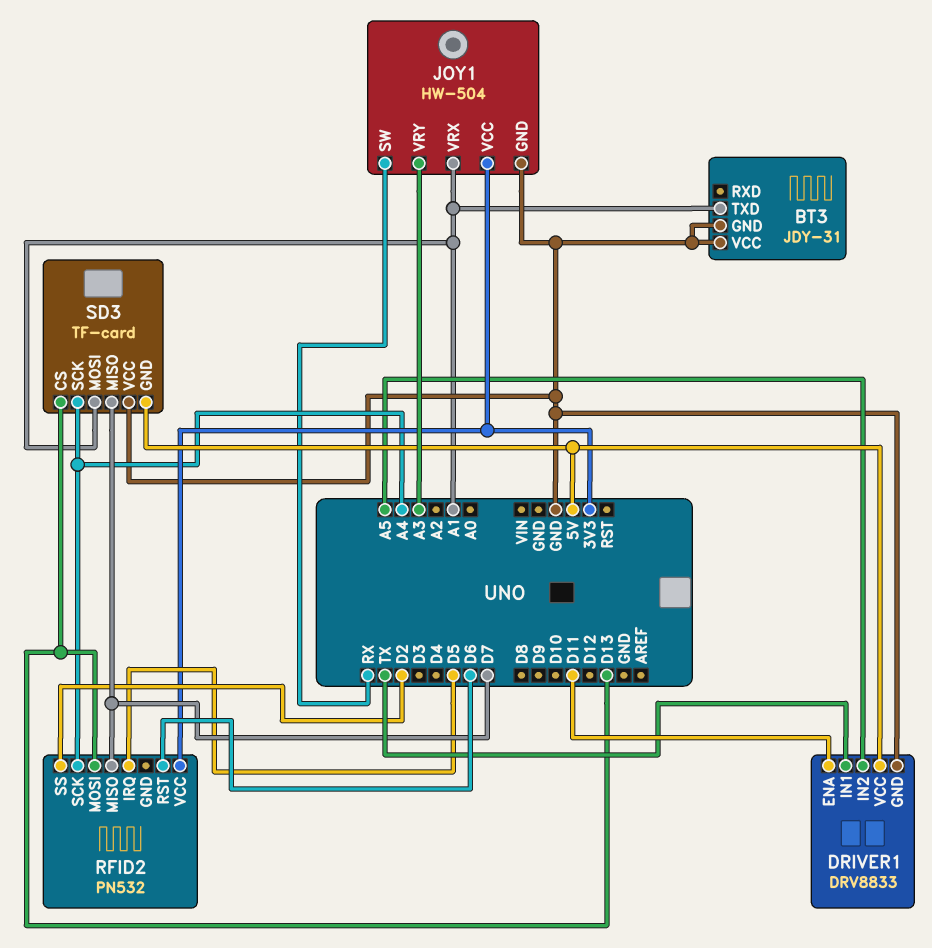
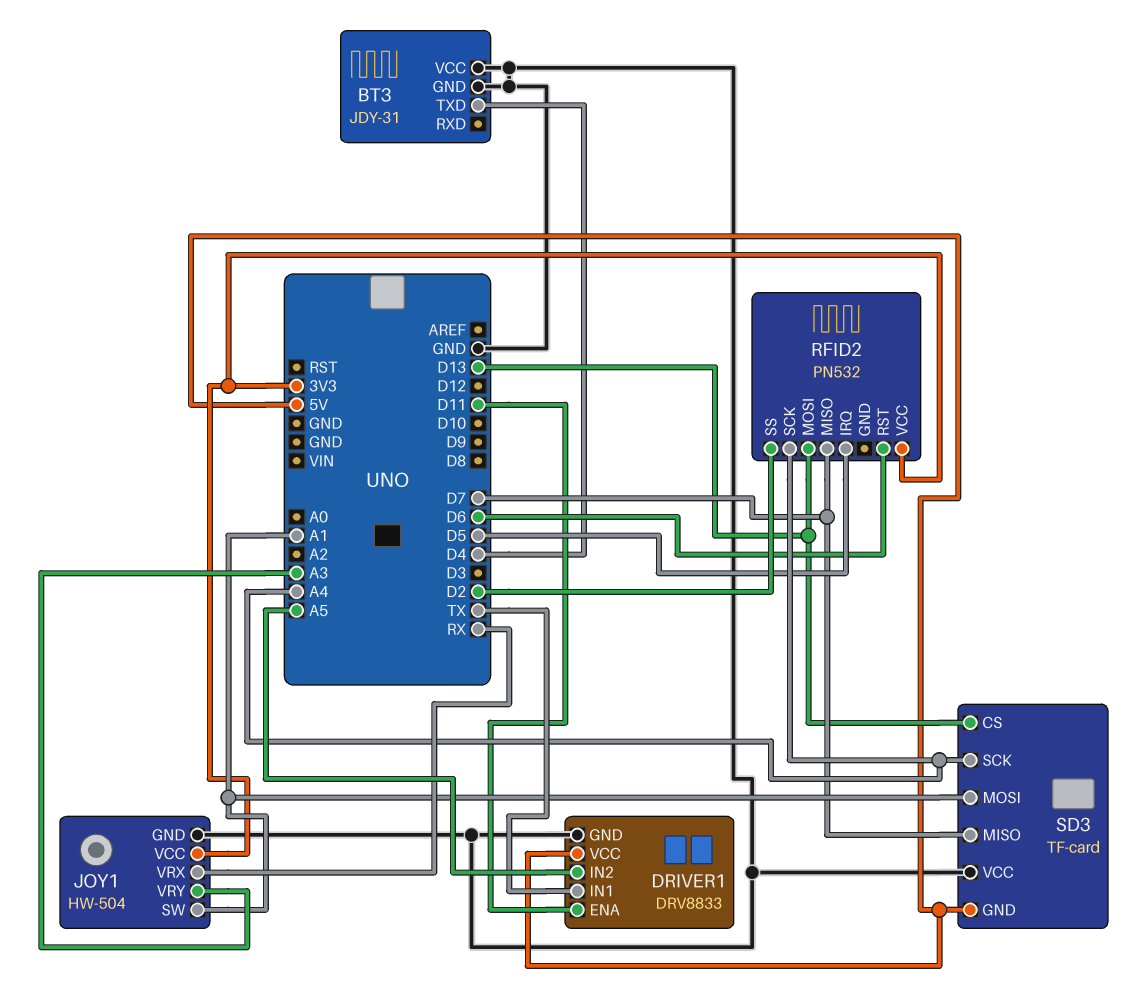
BT3 pin TXD: A1 -> D4
JOY1 pin SW: RX -> A1
JOY1 pin VRX: A1 -> RX

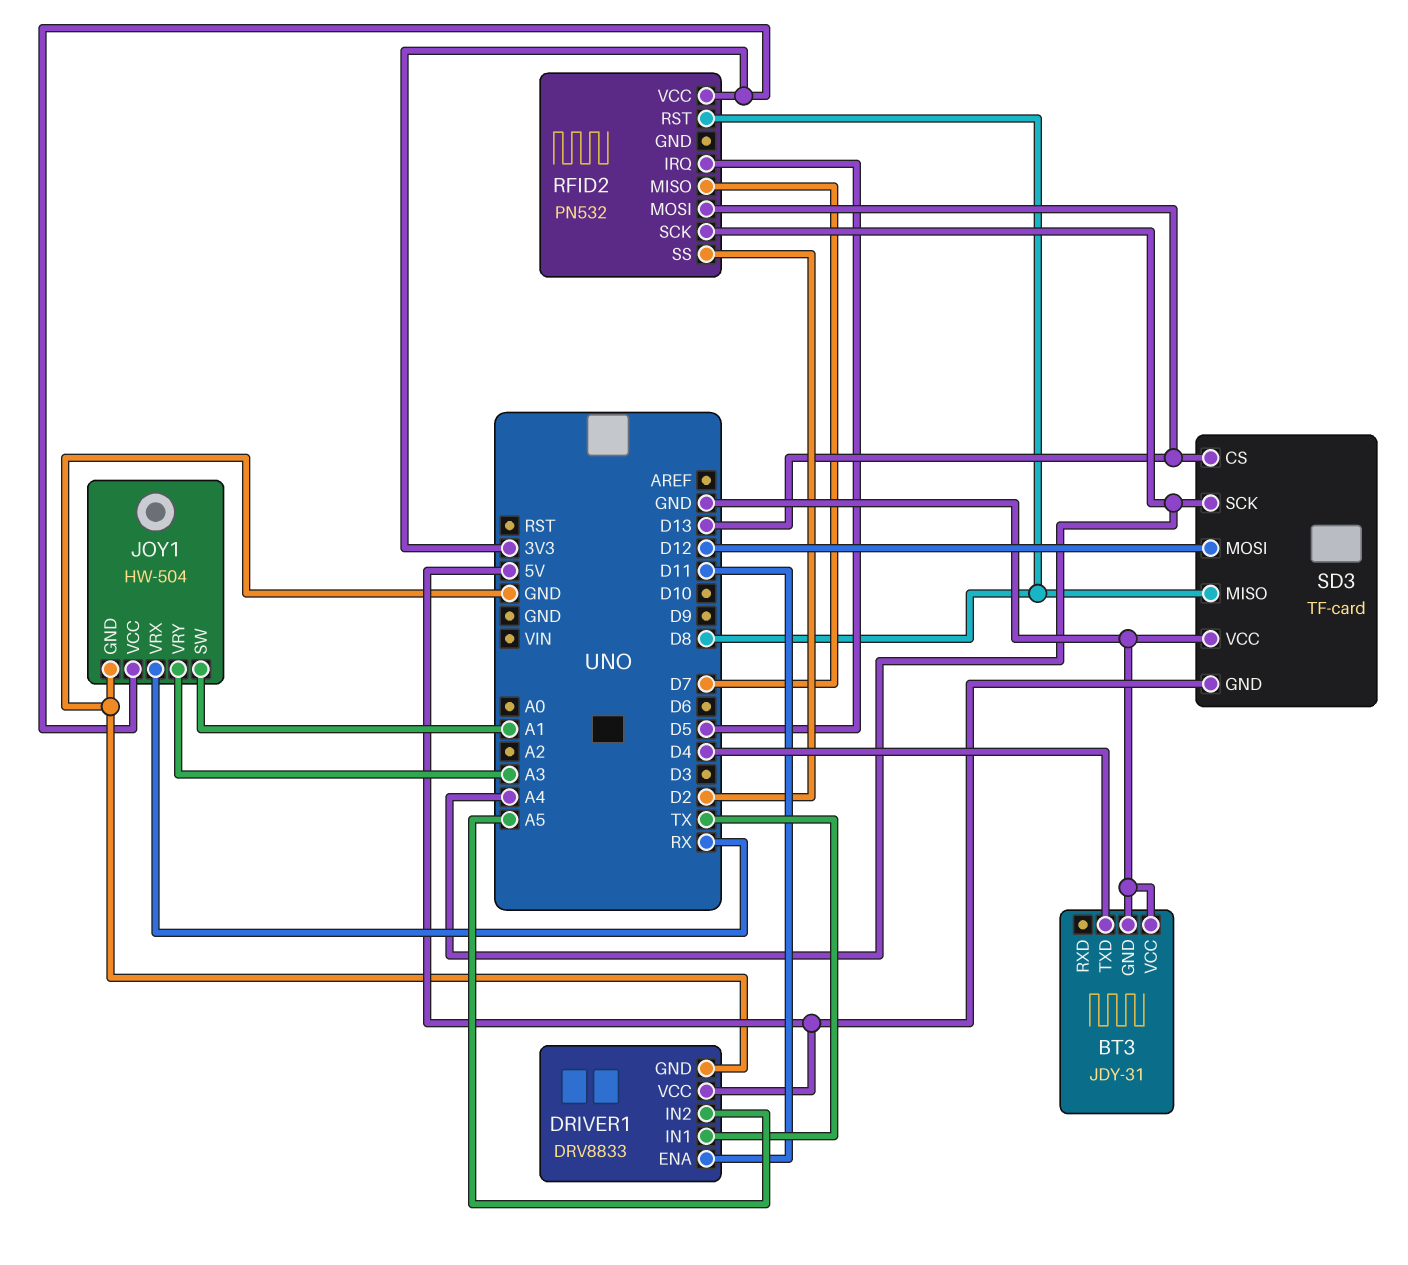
RFID2 pin RST: D6 -> D8
SD3 pin MISO: D7 -> D8
SD3 pin MOSI: A1 -> D12

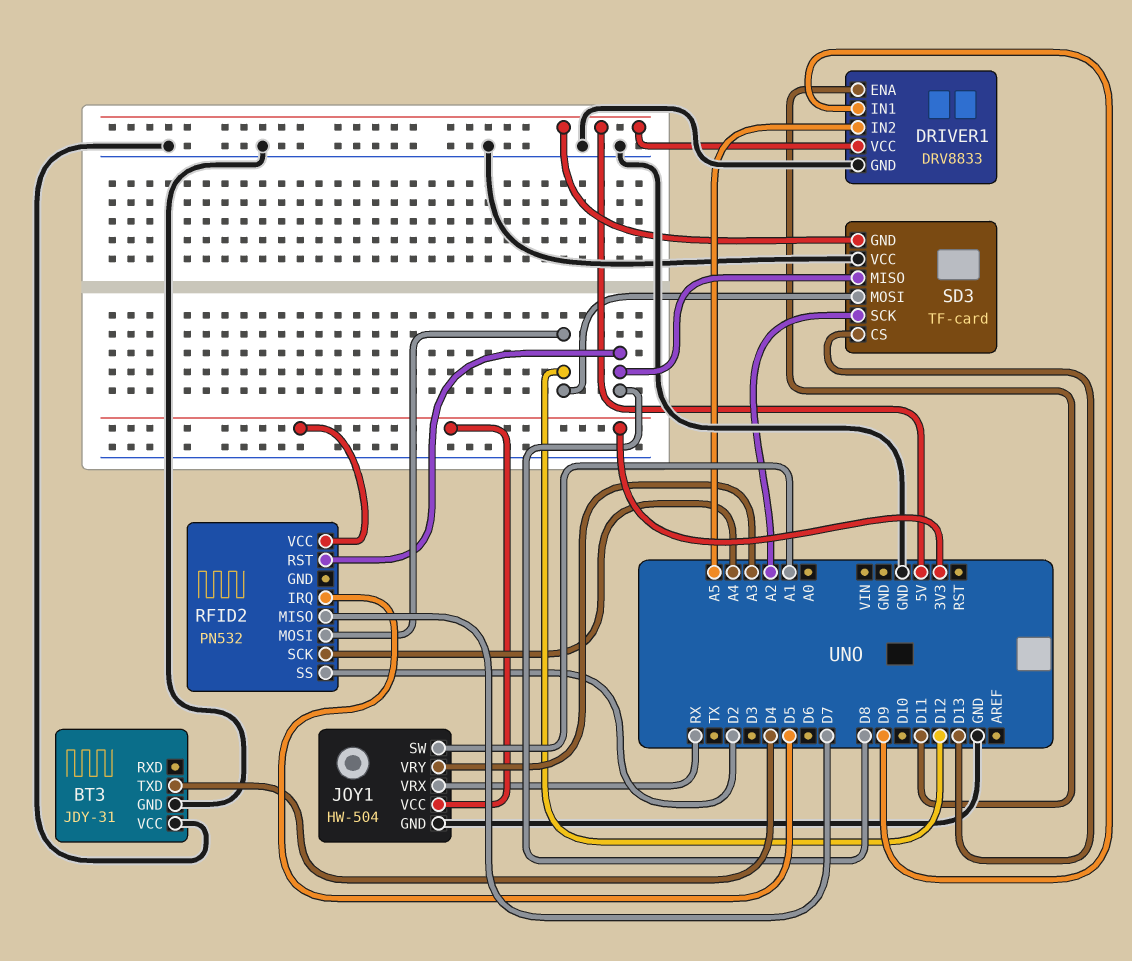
DRIVER1 pin IN1: TX -> D9
RFID2 pin MOSI: D13 -> D12
SD3 pin SCK: A4 -> A2

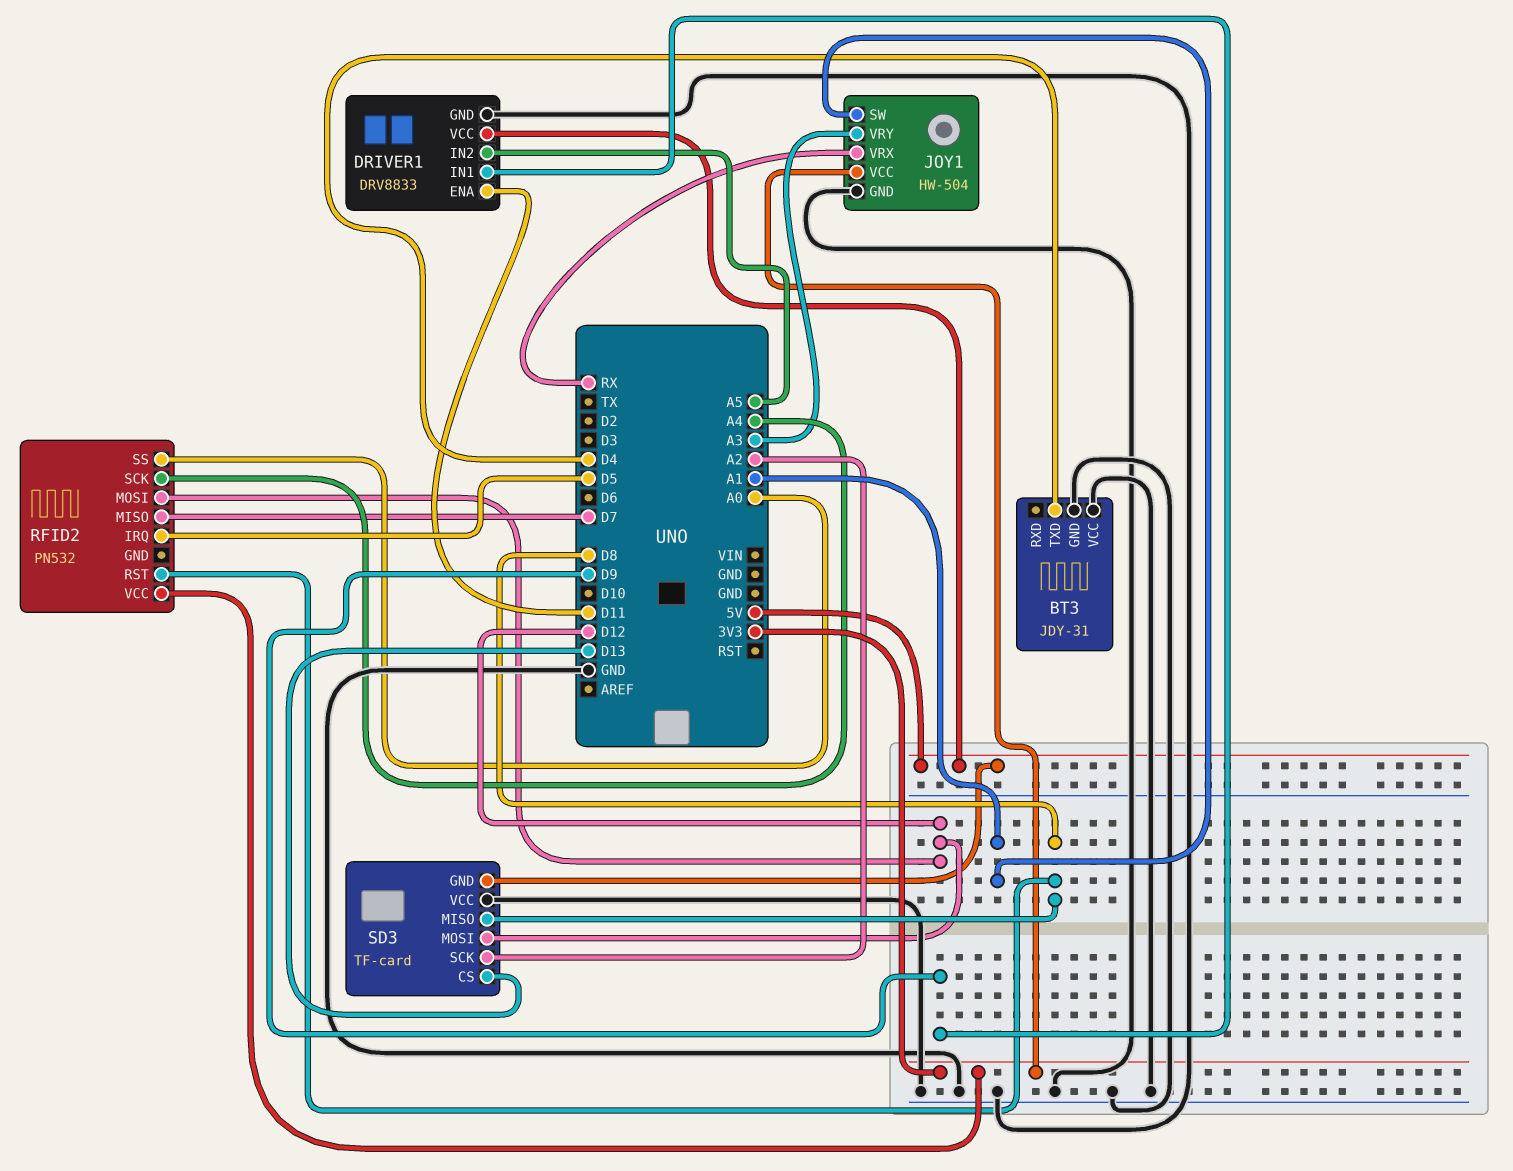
RFID2 pin SS: D2 -> A0

